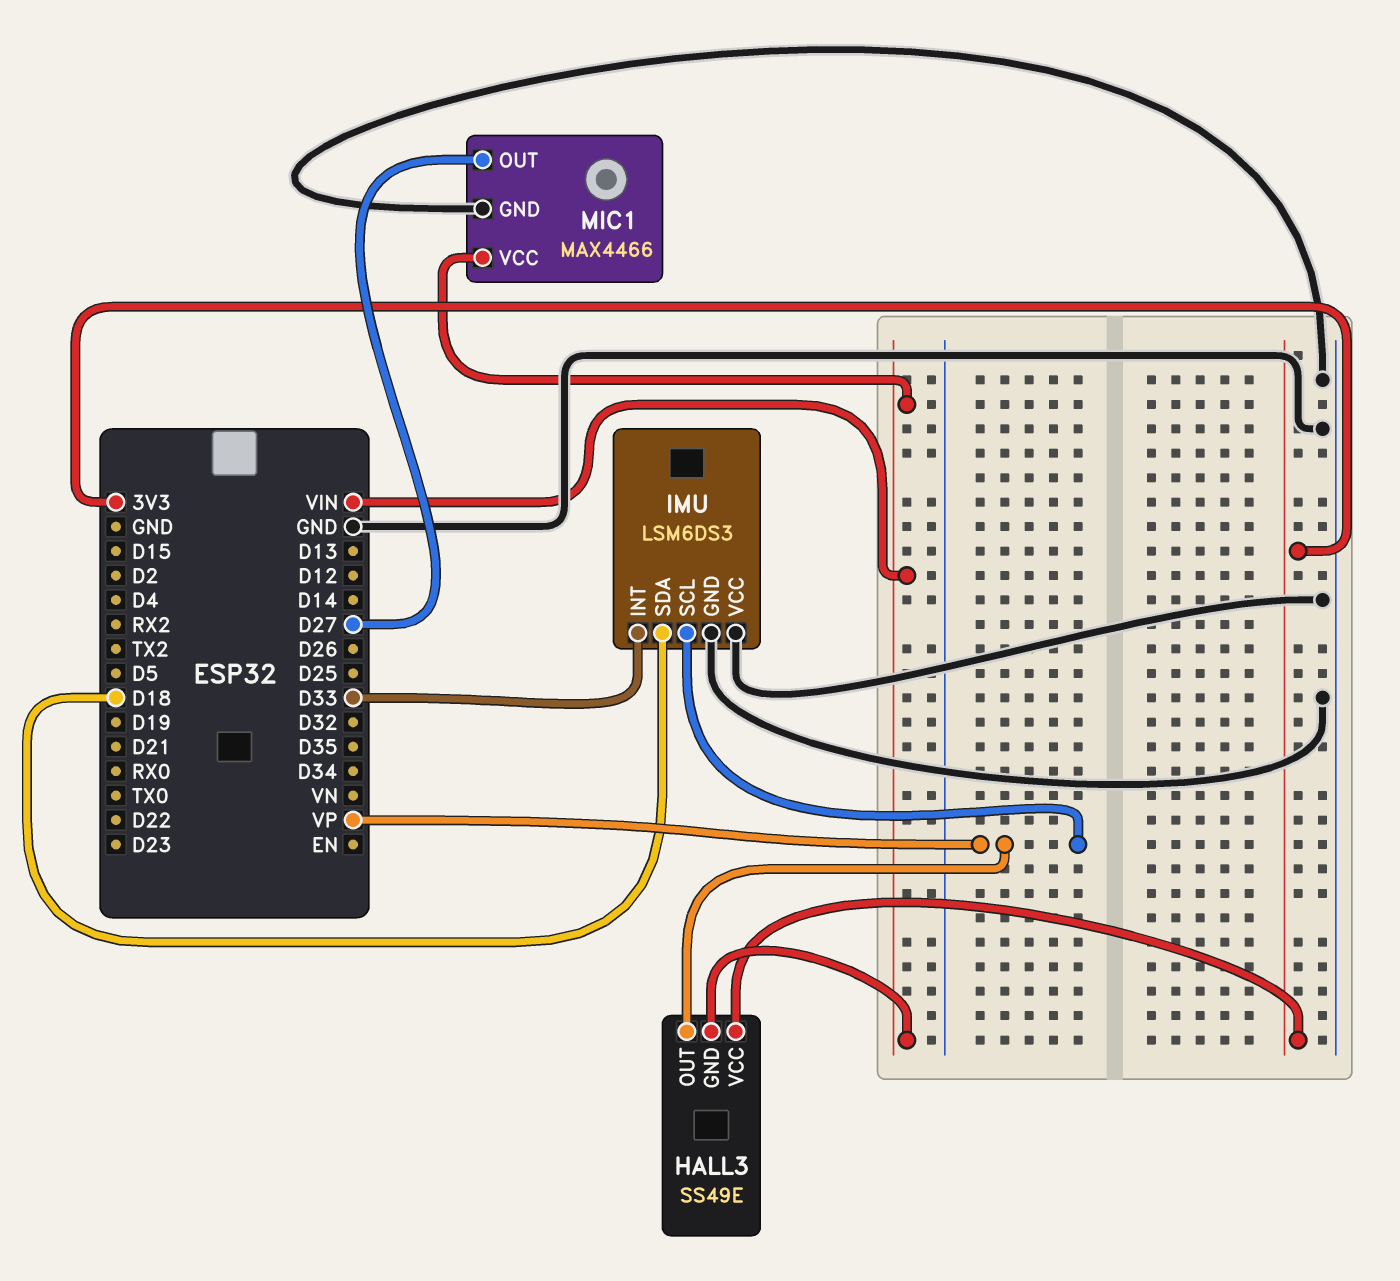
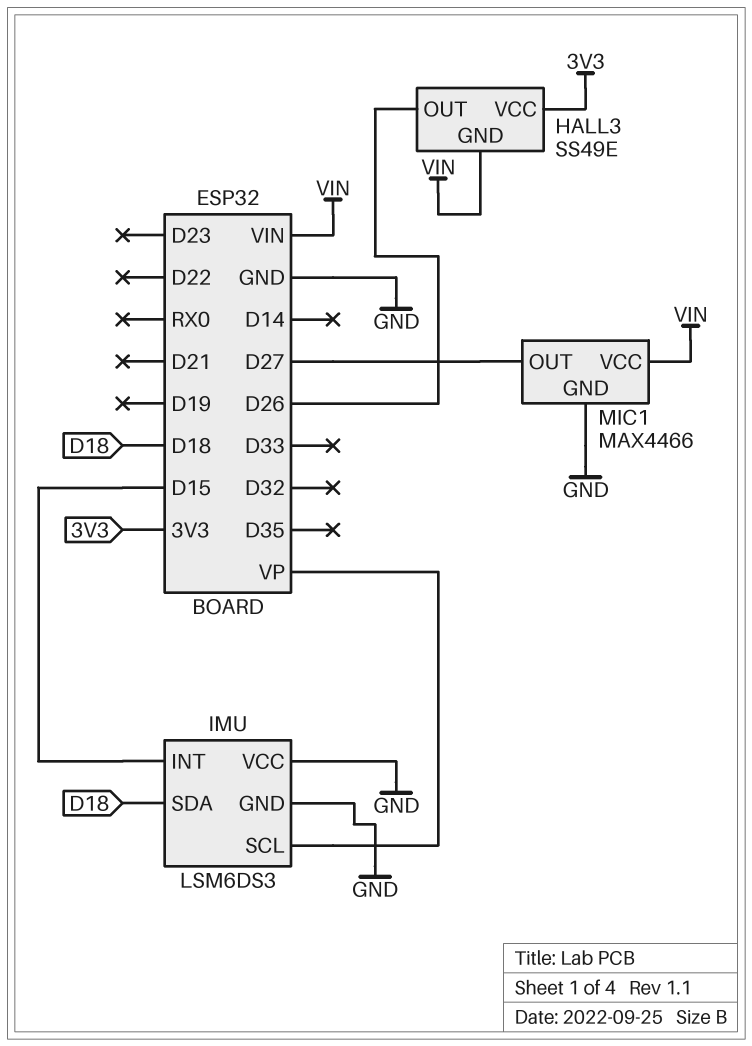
HALL3 pin OUT: VP -> D26
IMU pin INT: D33 -> D15

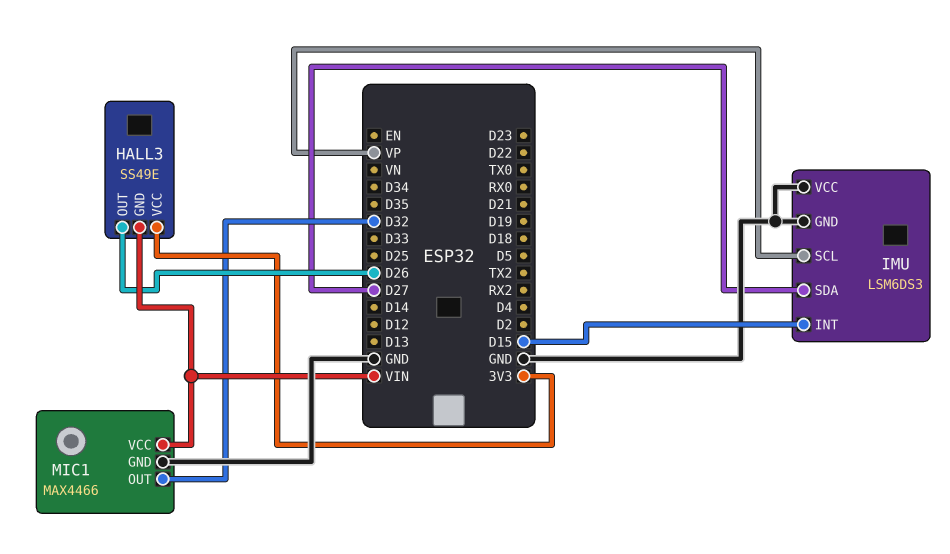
IMU pin SDA: D18 -> D27
MIC1 pin OUT: D27 -> D32

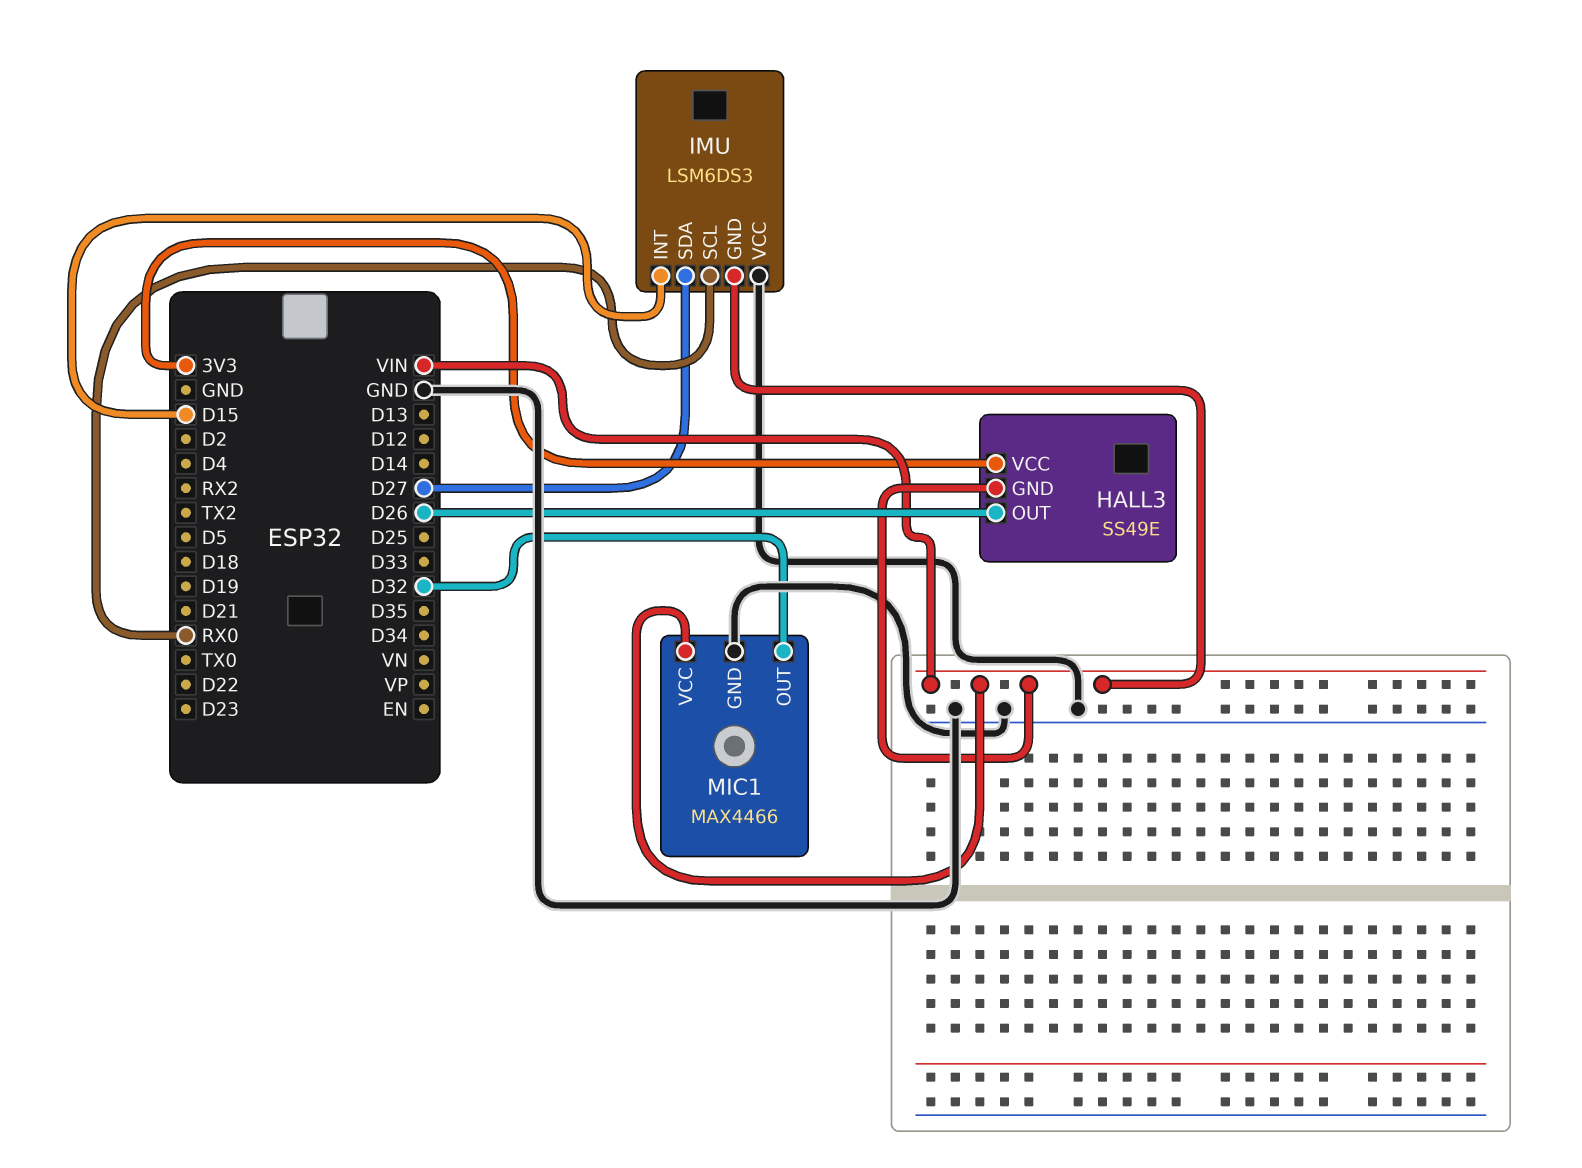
IMU pin GND: GND -> VIN
IMU pin SCL: VP -> RX0

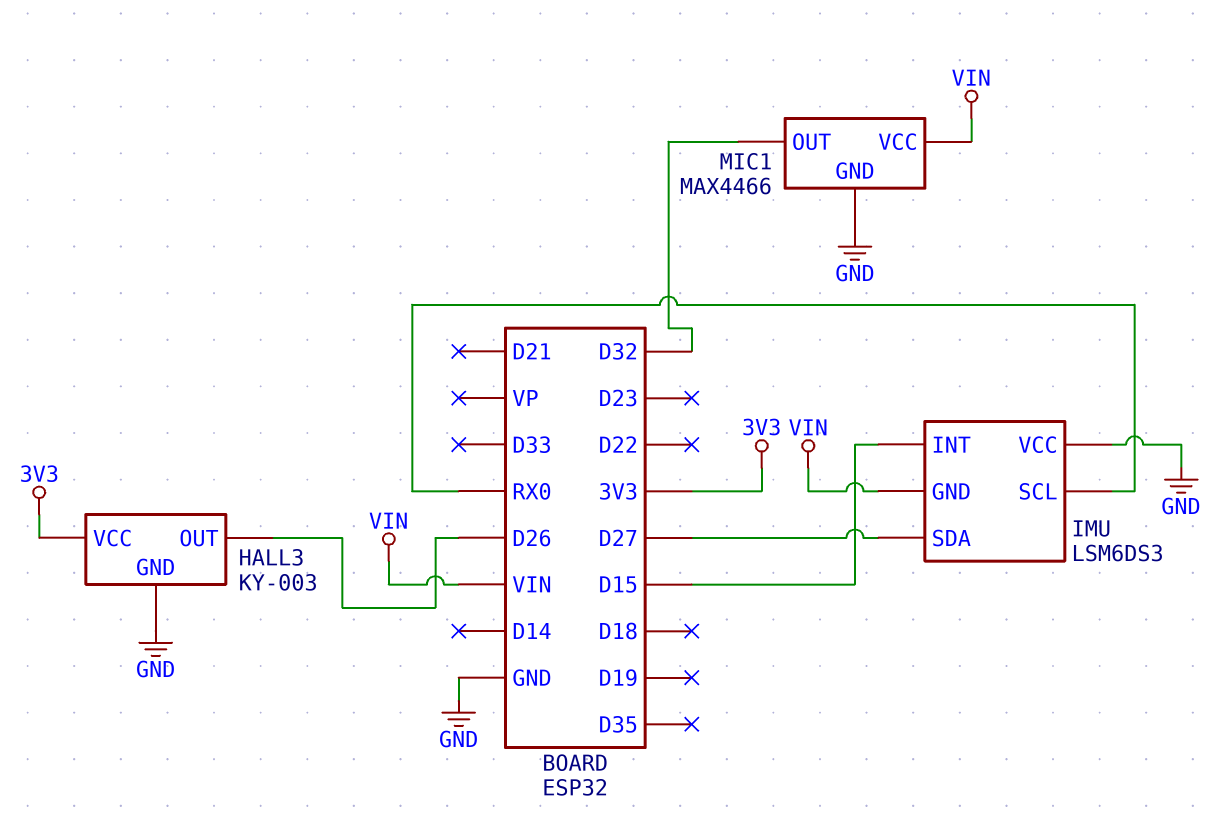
HALL3: SS49E -> KY-003
HALL3 pin GND: VIN -> GND

